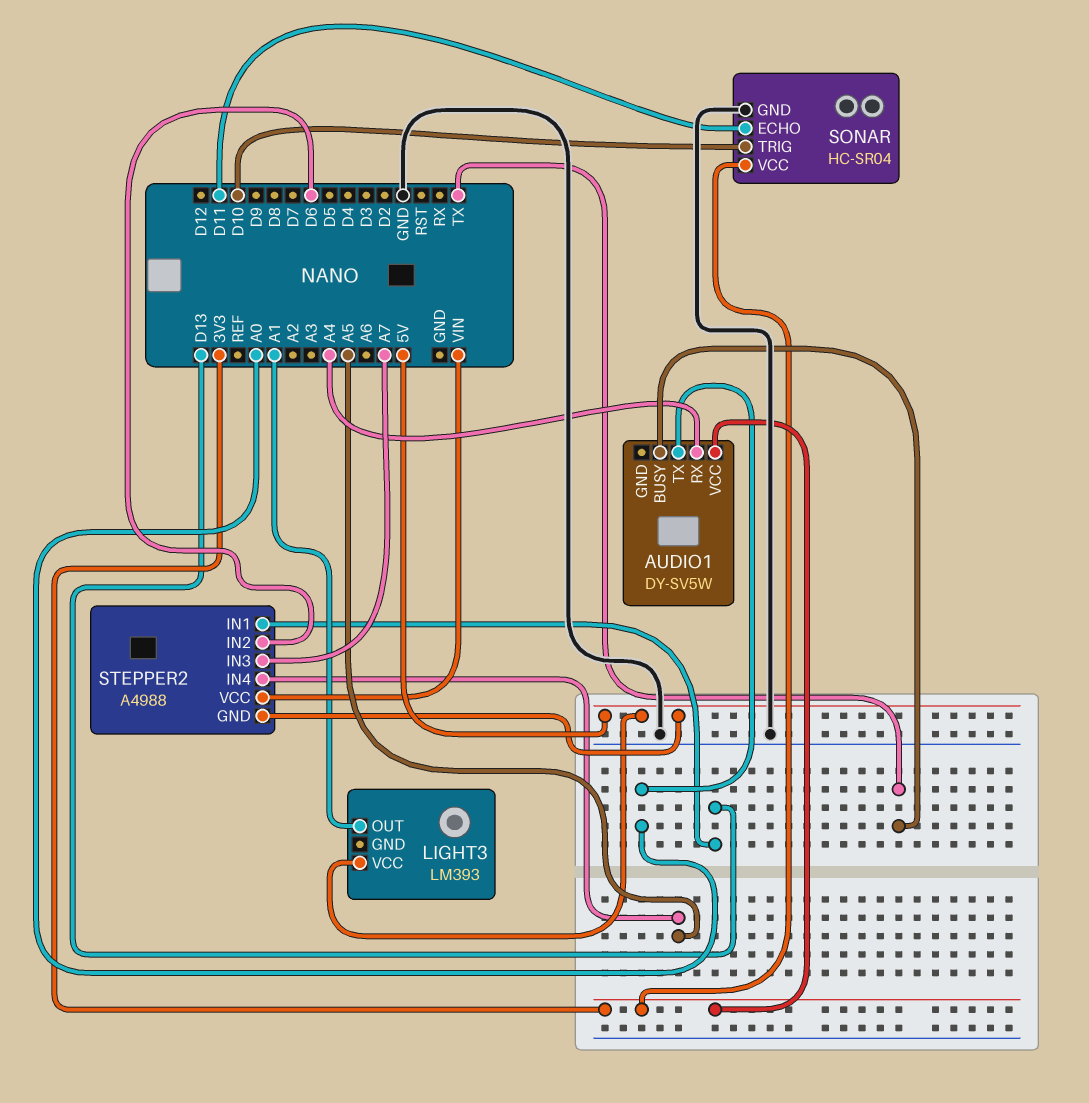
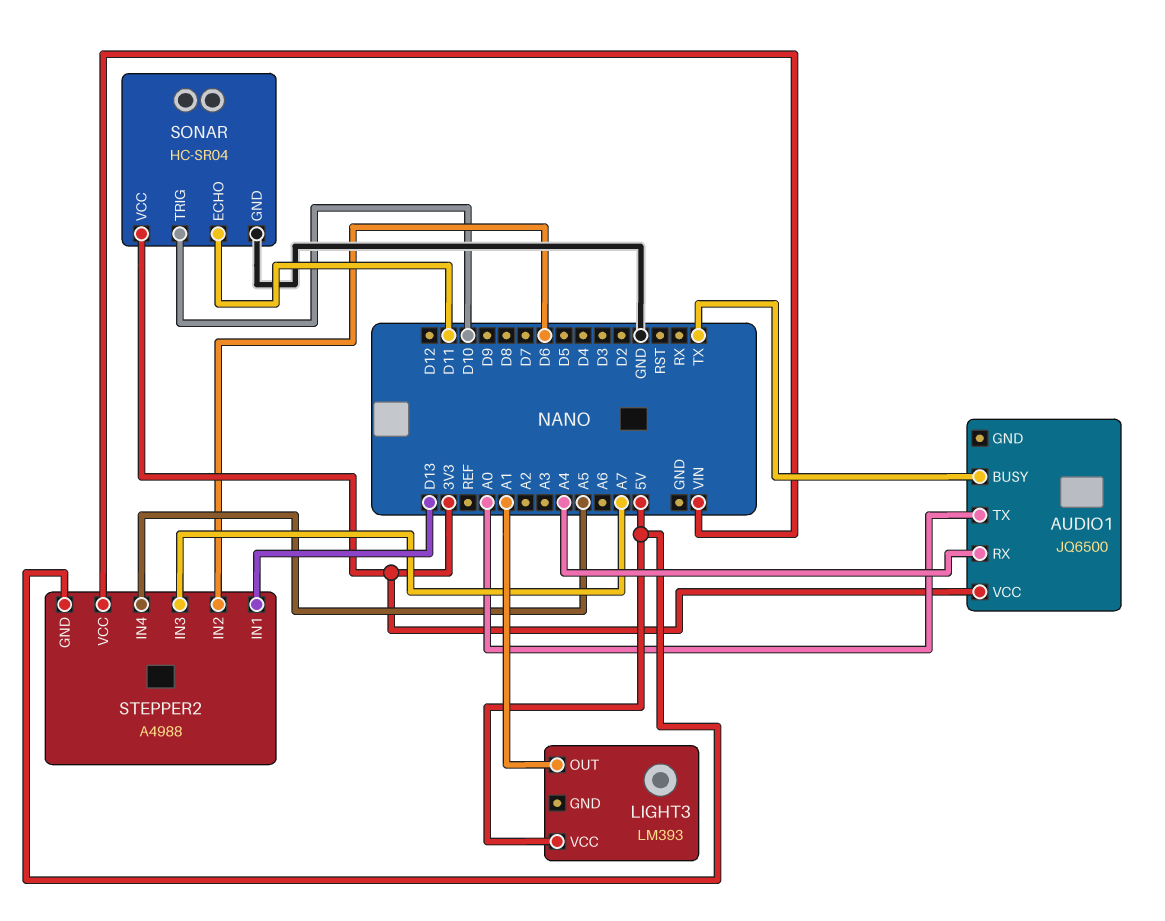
AUDIO1: DY-SV5W -> JQ6500

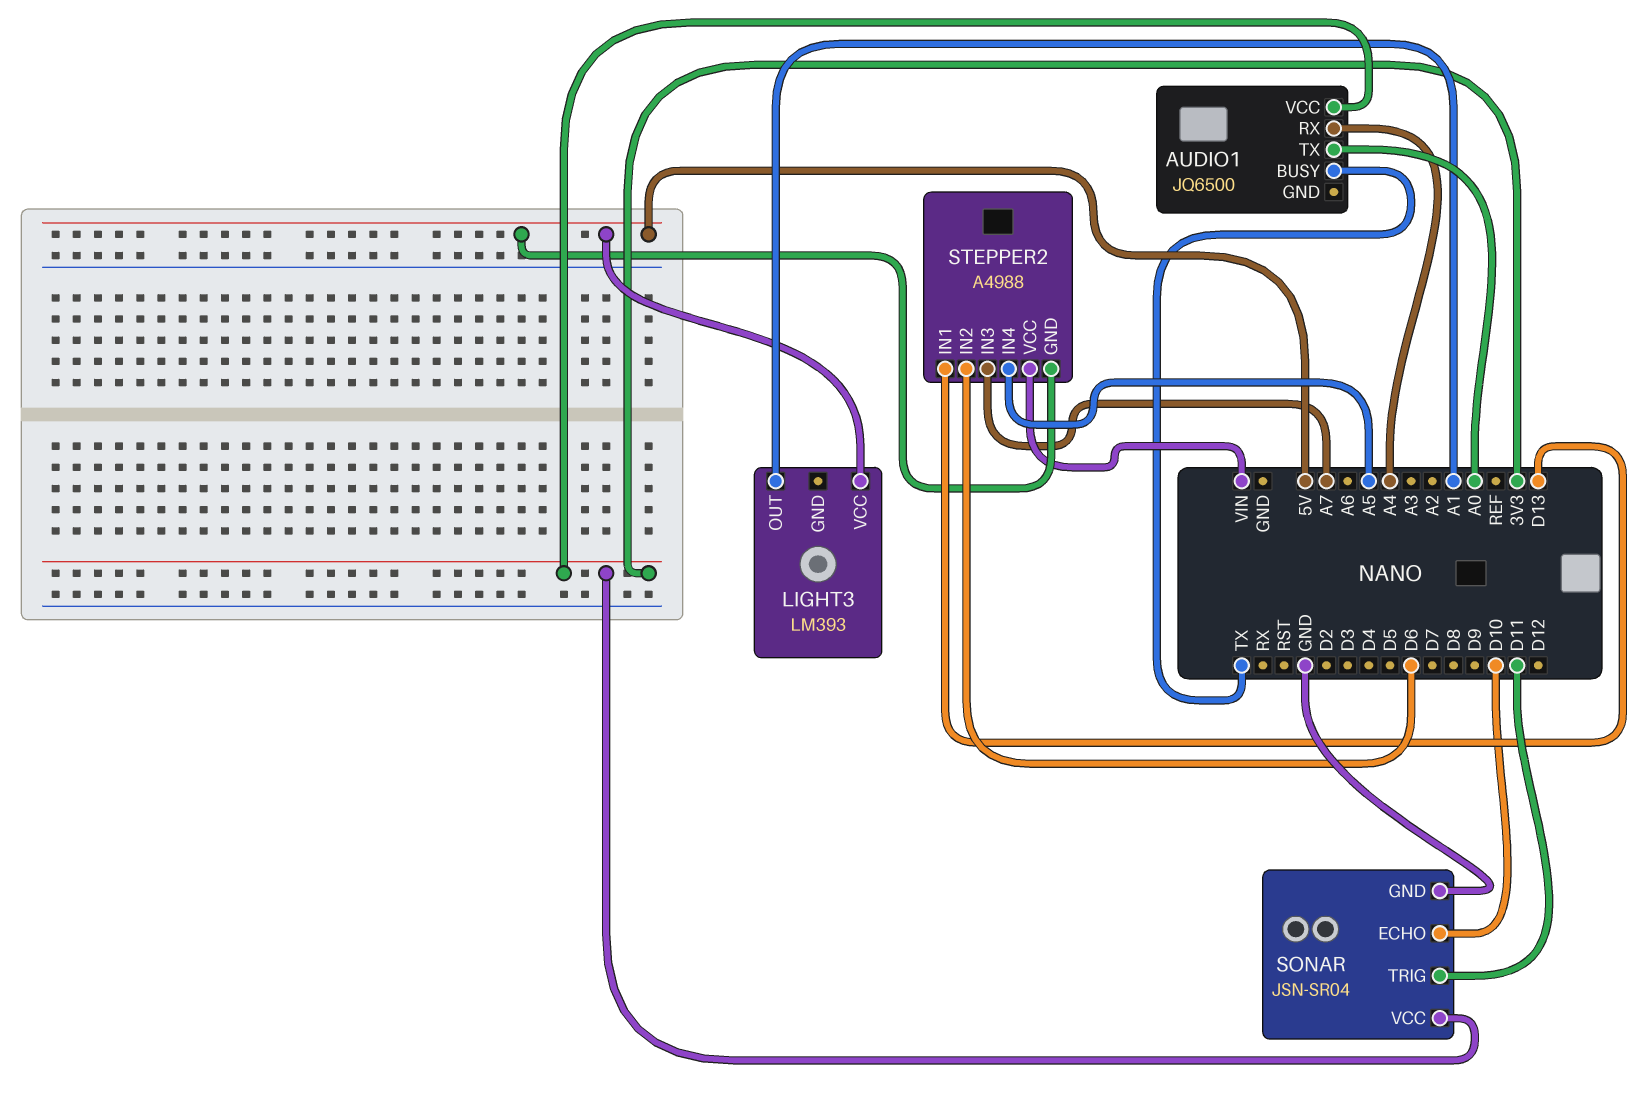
SONAR: HC-SR04 -> JSN-SR04
SONAR pin ECHO: D11 -> D10
SONAR pin TRIG: D10 -> D11

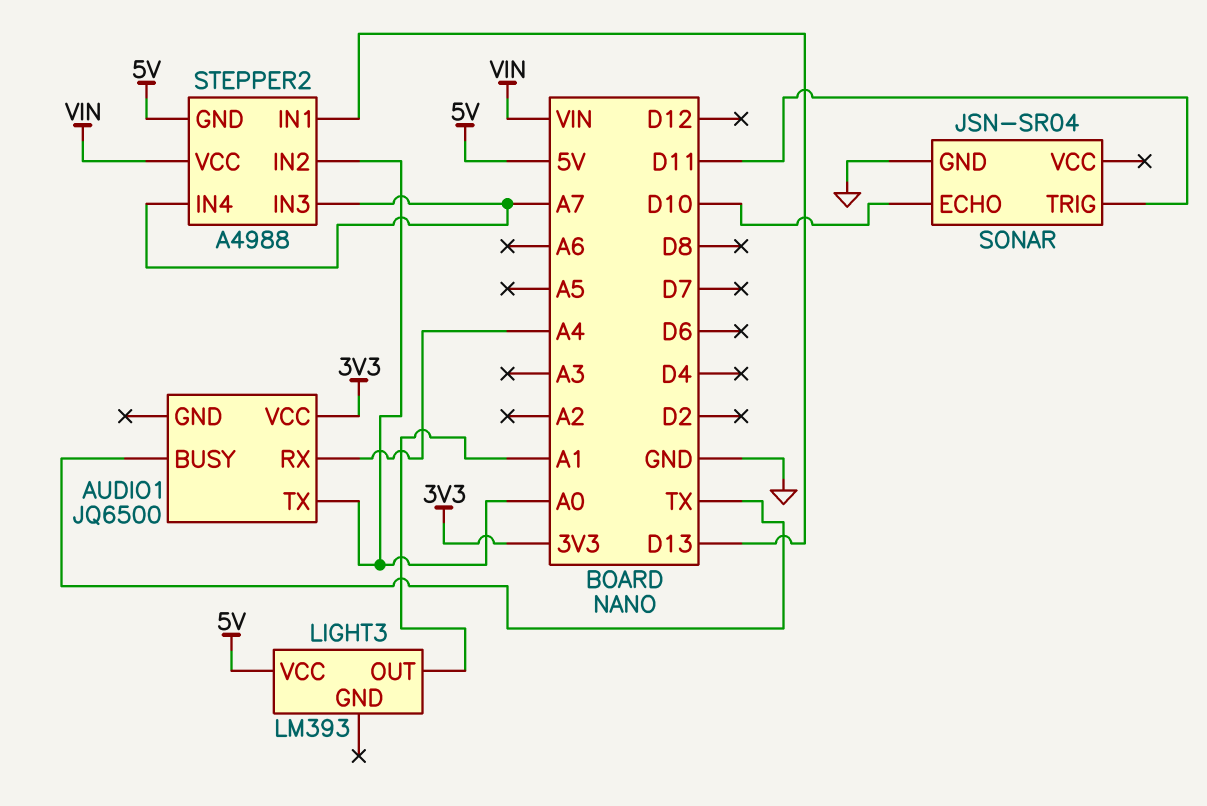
SONAR pin VCC: 3V3 -> none
STEPPER2 pin IN2: D6 -> A0
STEPPER2 pin IN4: A5 -> A7

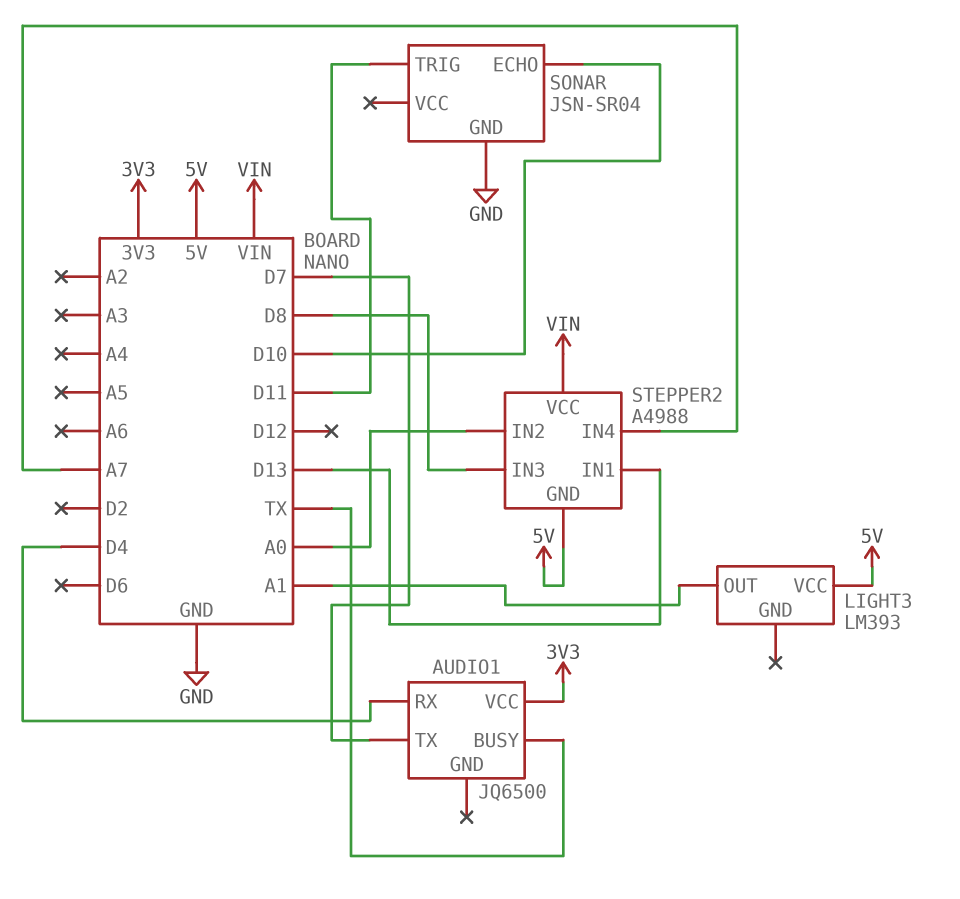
AUDIO1 pin RX: A4 -> D4
AUDIO1 pin TX: A0 -> D7
STEPPER2 pin IN3: A7 -> D8

